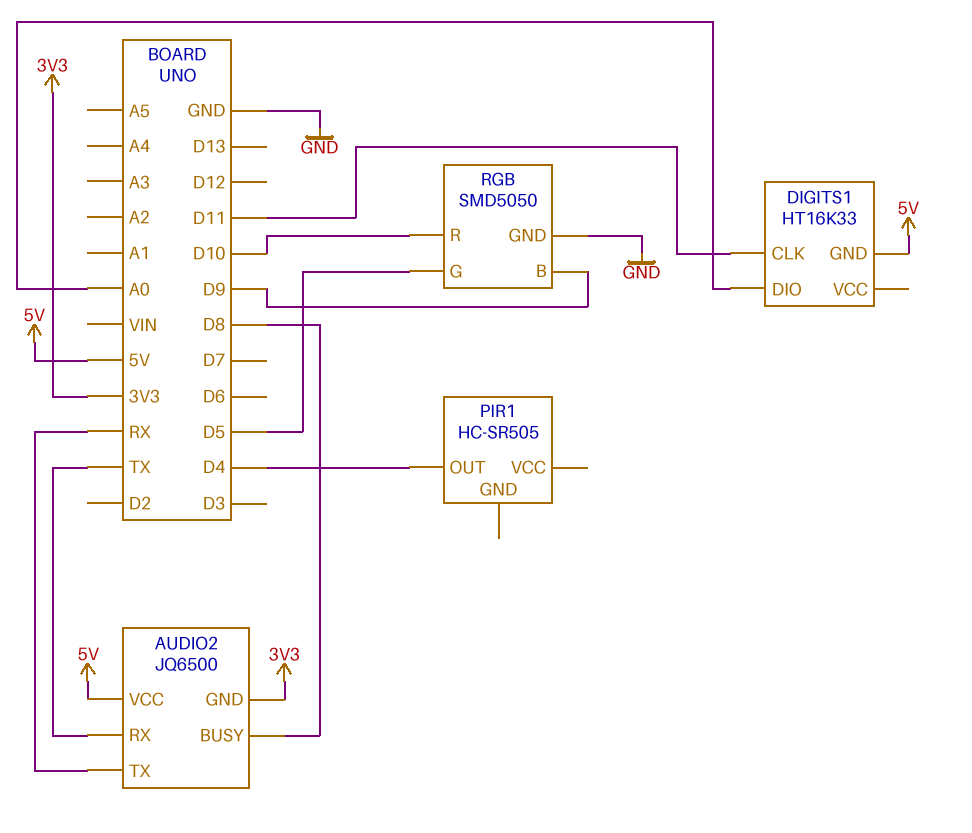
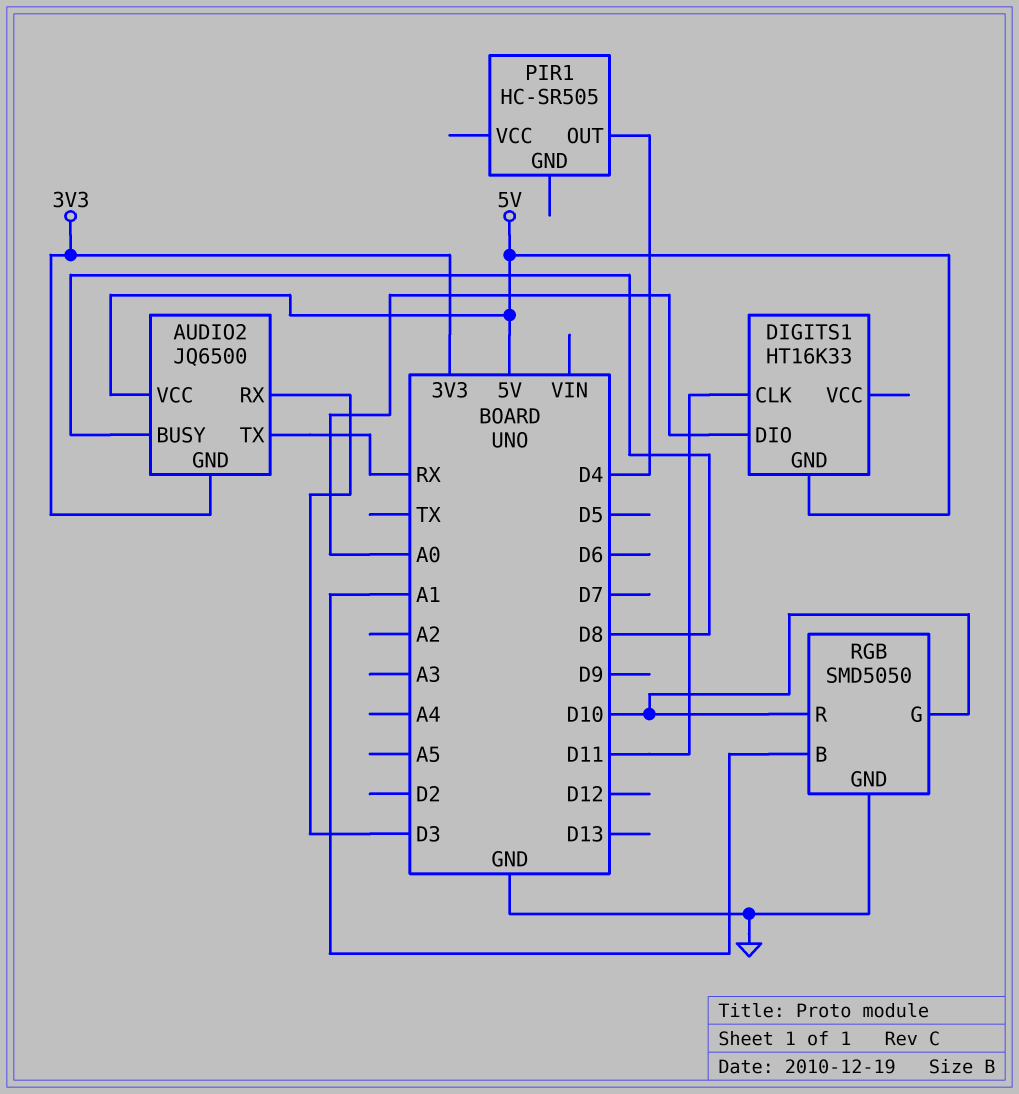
AUDIO2 pin RX: TX -> D3
RGB pin B: D9 -> A1
RGB pin G: D5 -> D10

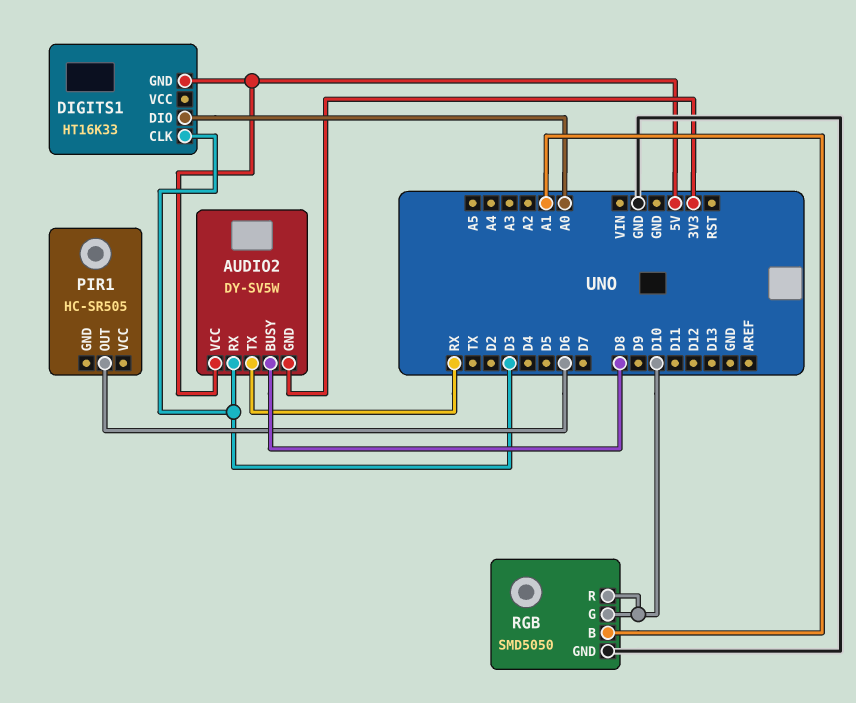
AUDIO2: JQ6500 -> DY-SV5W
DIGITS1 pin CLK: D11 -> D3
PIR1 pin OUT: D4 -> D6

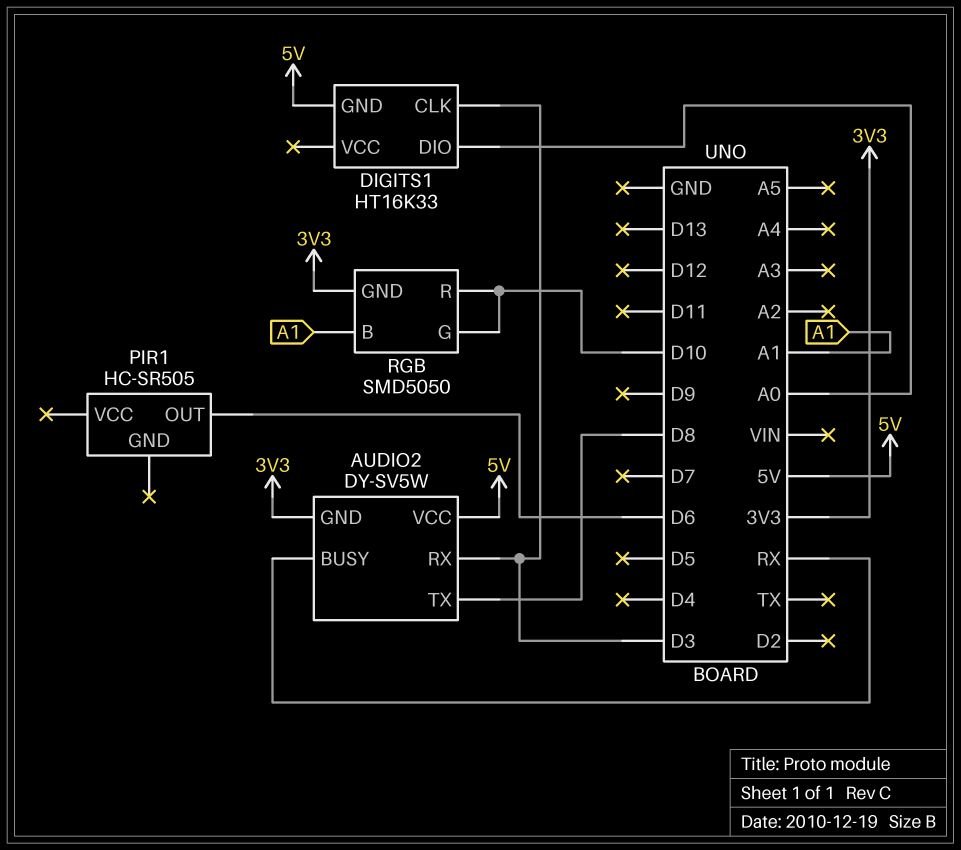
AUDIO2 pin BUSY: D8 -> RX
AUDIO2 pin TX: RX -> D8
RGB pin GND: GND -> 3V3

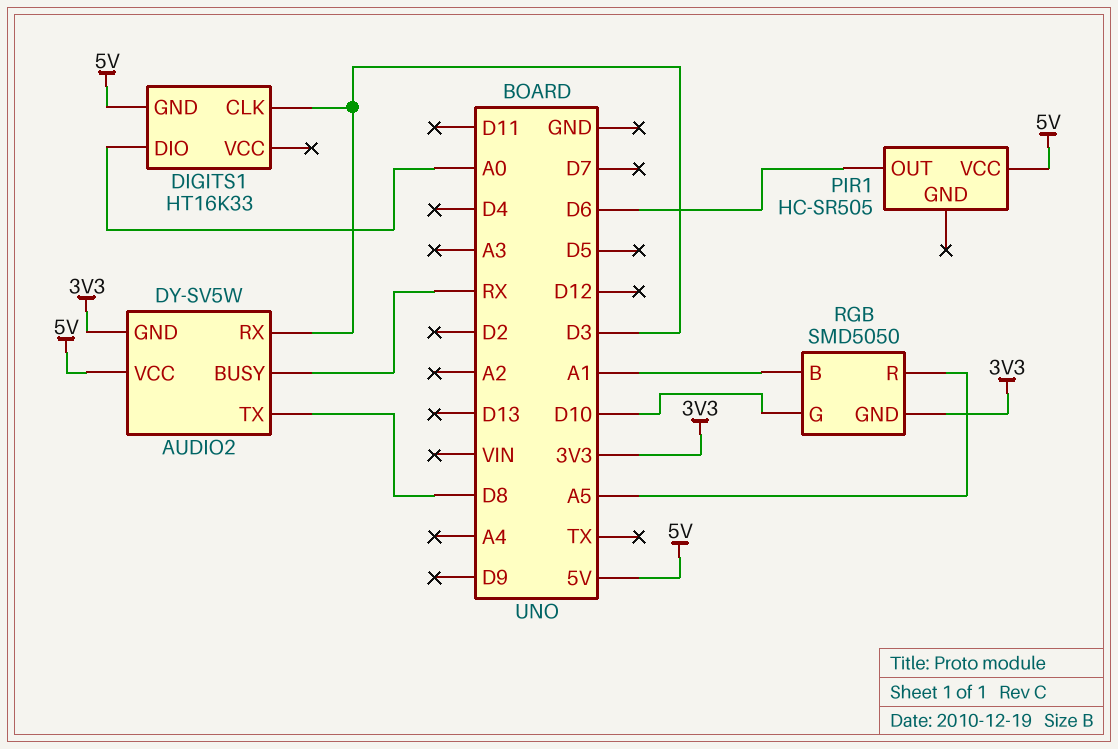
PIR1 pin VCC: none -> 5V
RGB pin R: D10 -> A5

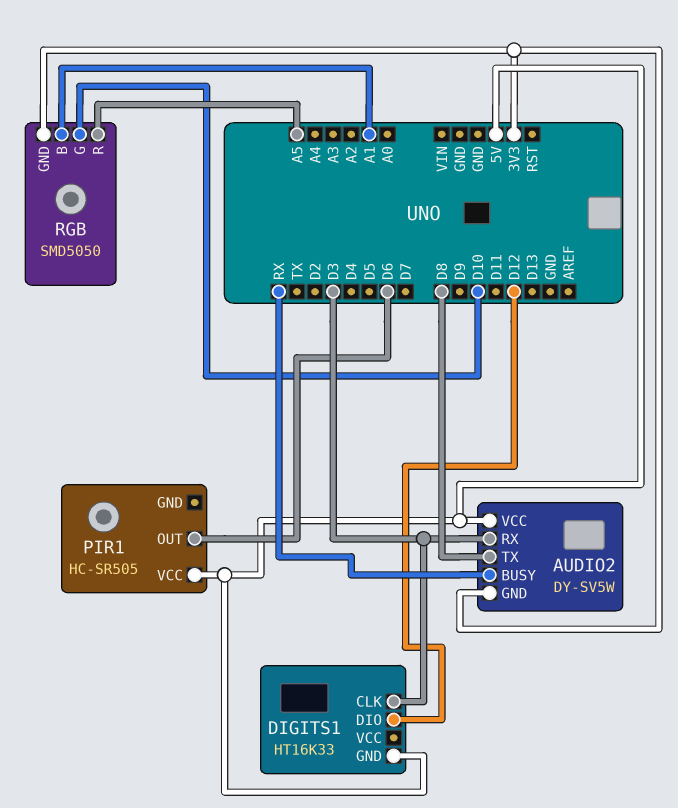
DIGITS1 pin DIO: A0 -> D12

